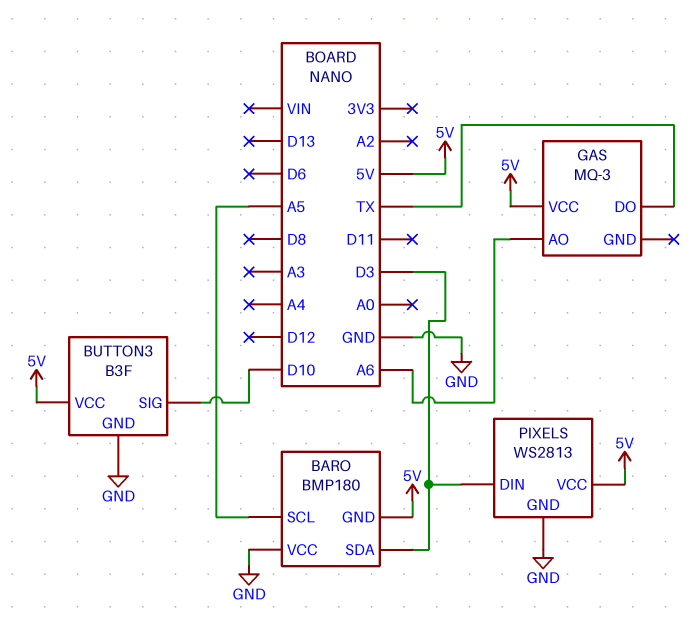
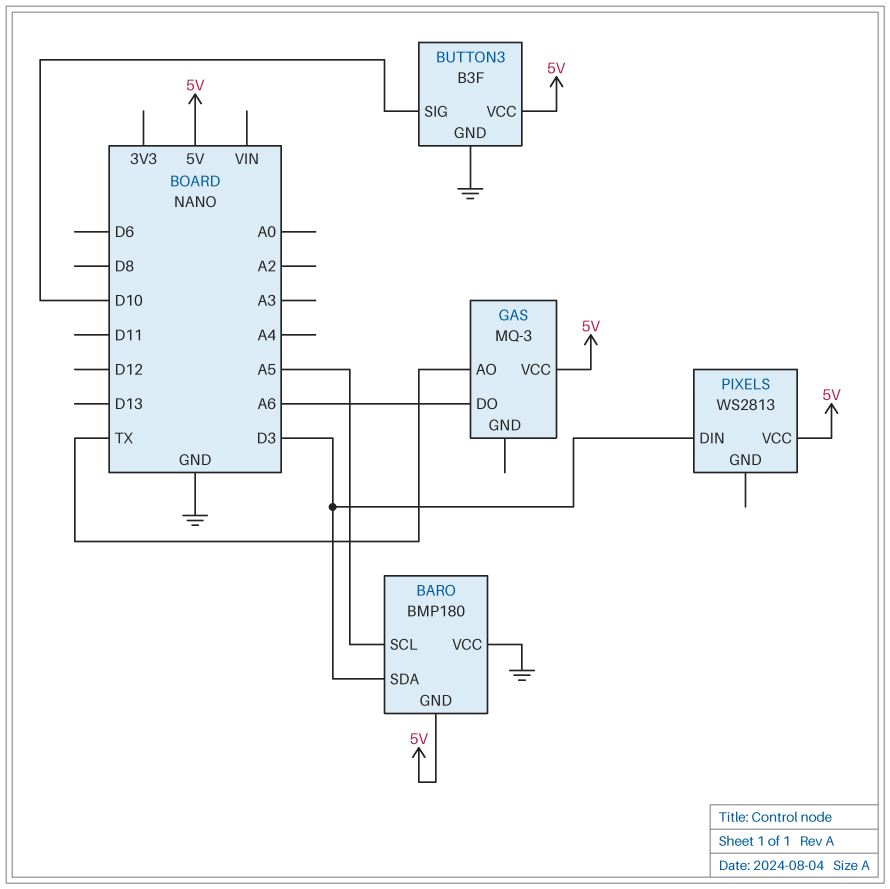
GAS pin AO: A6 -> TX
GAS pin DO: TX -> A6
PIXELS pin GND: GND -> none

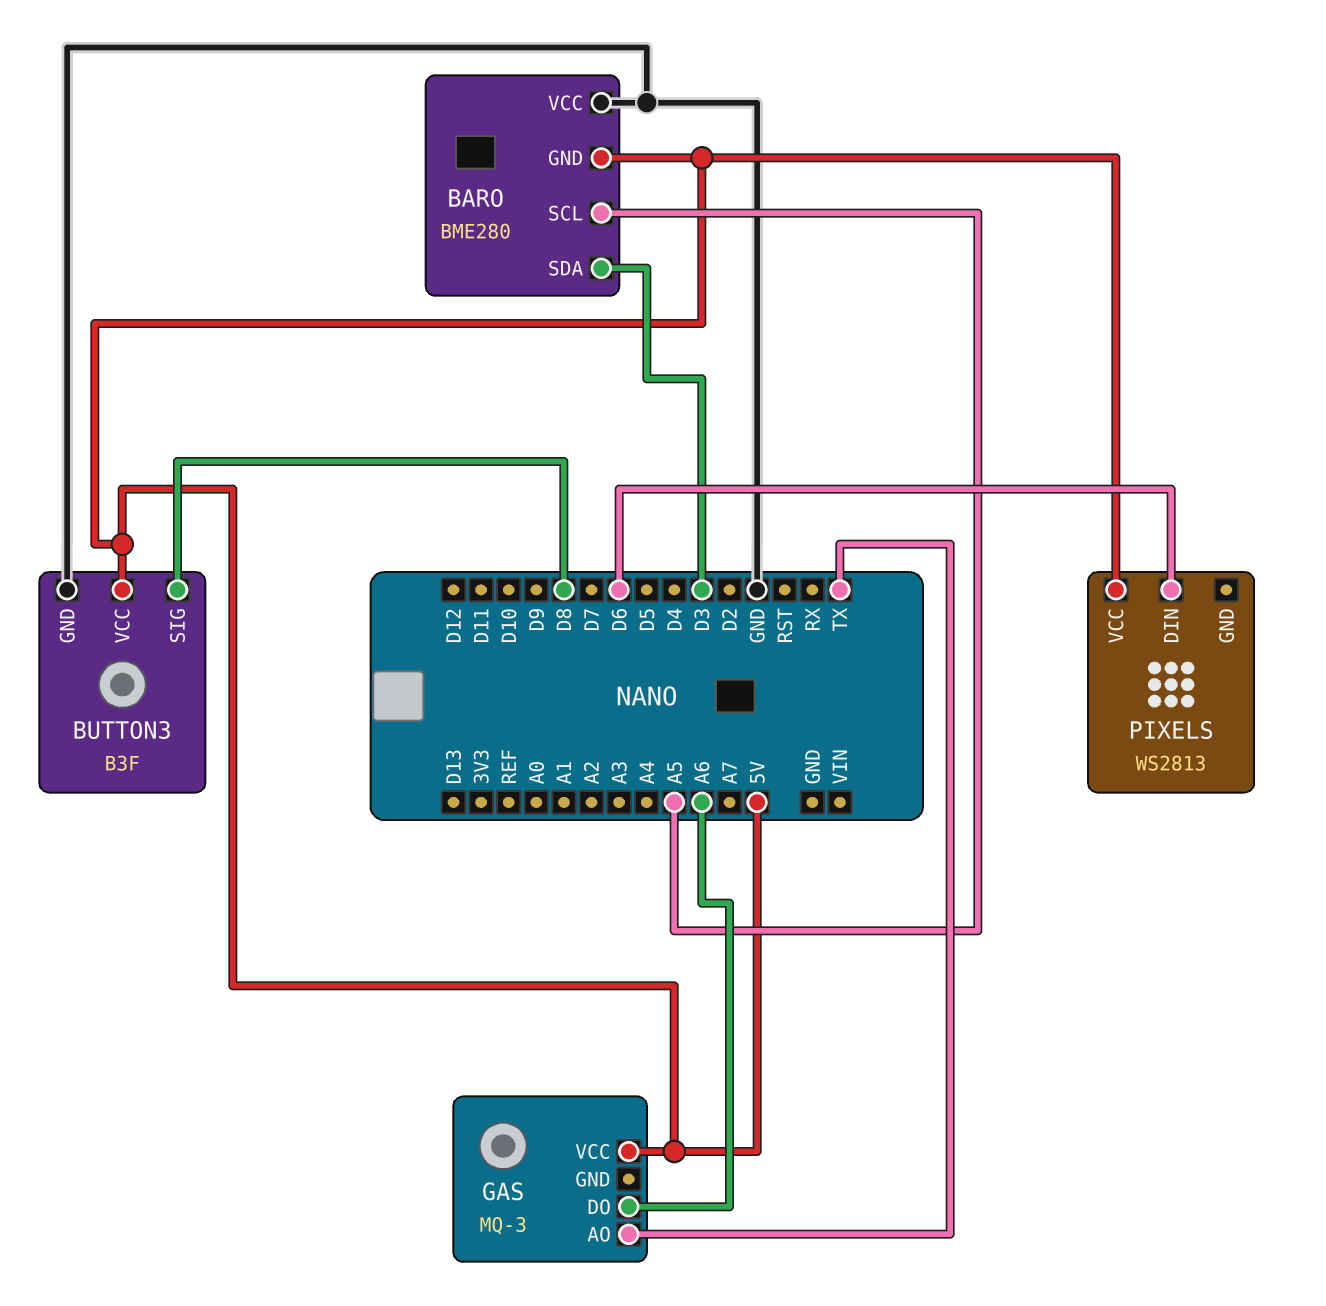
BARO: BMP180 -> BME280
BUTTON3 pin SIG: D10 -> D8
PIXELS pin DIN: D3 -> D6

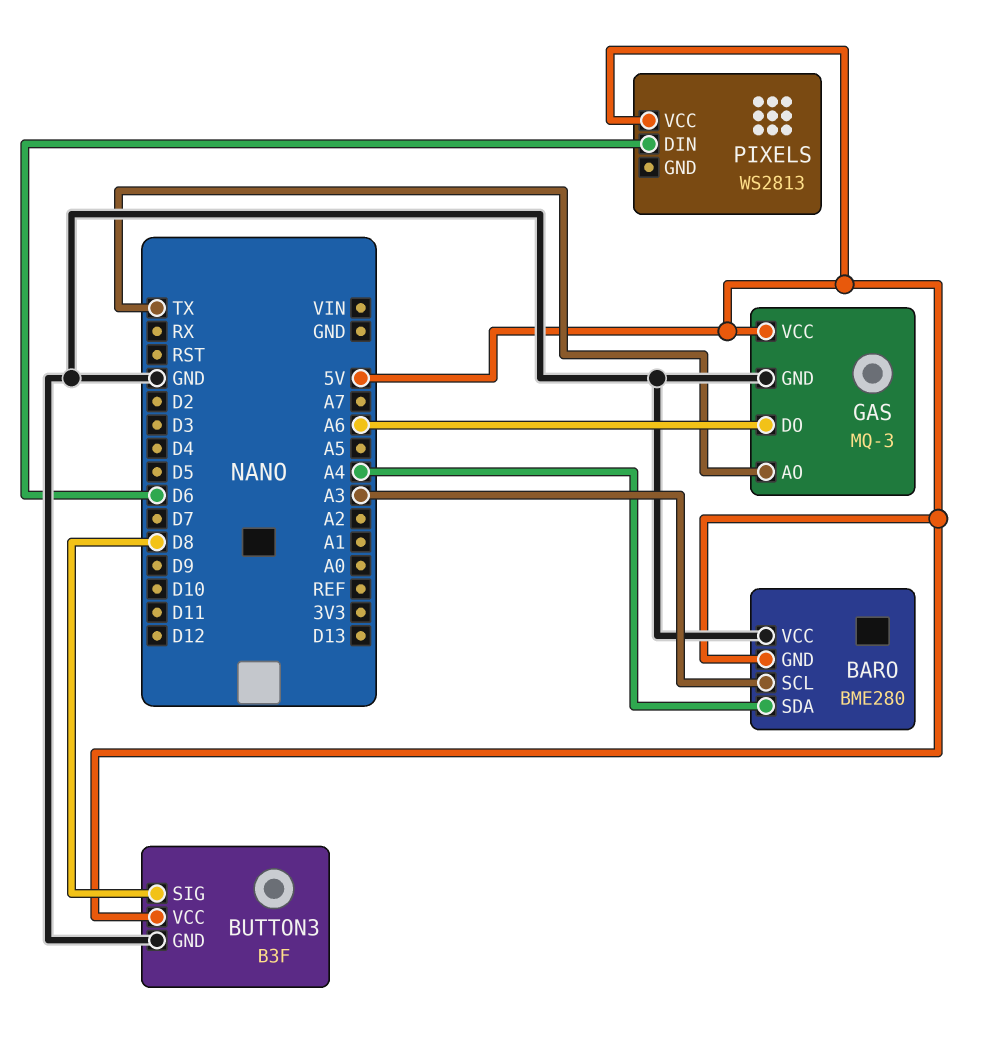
BARO pin SCL: A5 -> A3
BARO pin SDA: D3 -> A4
GAS pin GND: none -> GND

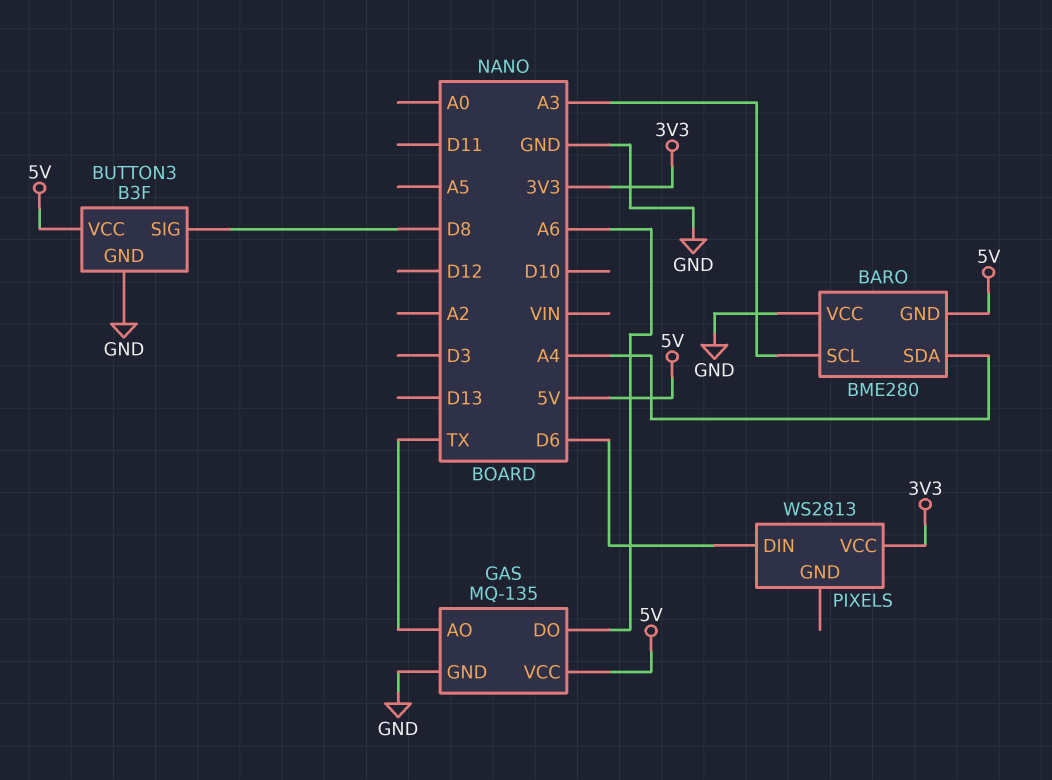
GAS: MQ-3 -> MQ-135
PIXELS pin VCC: 5V -> 3V3

